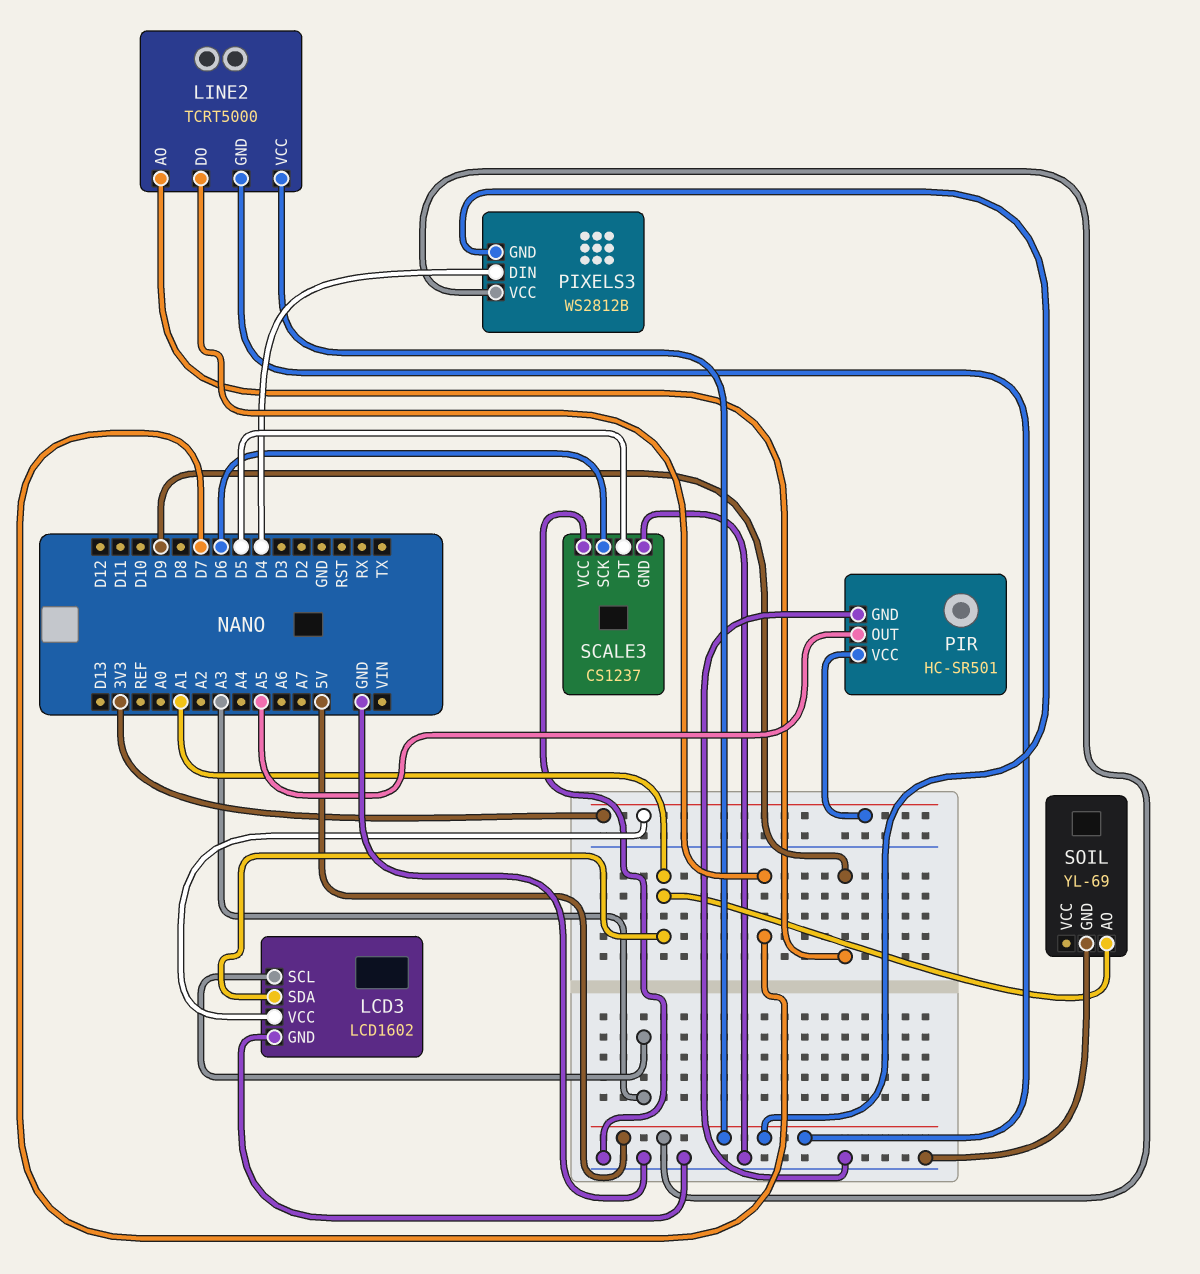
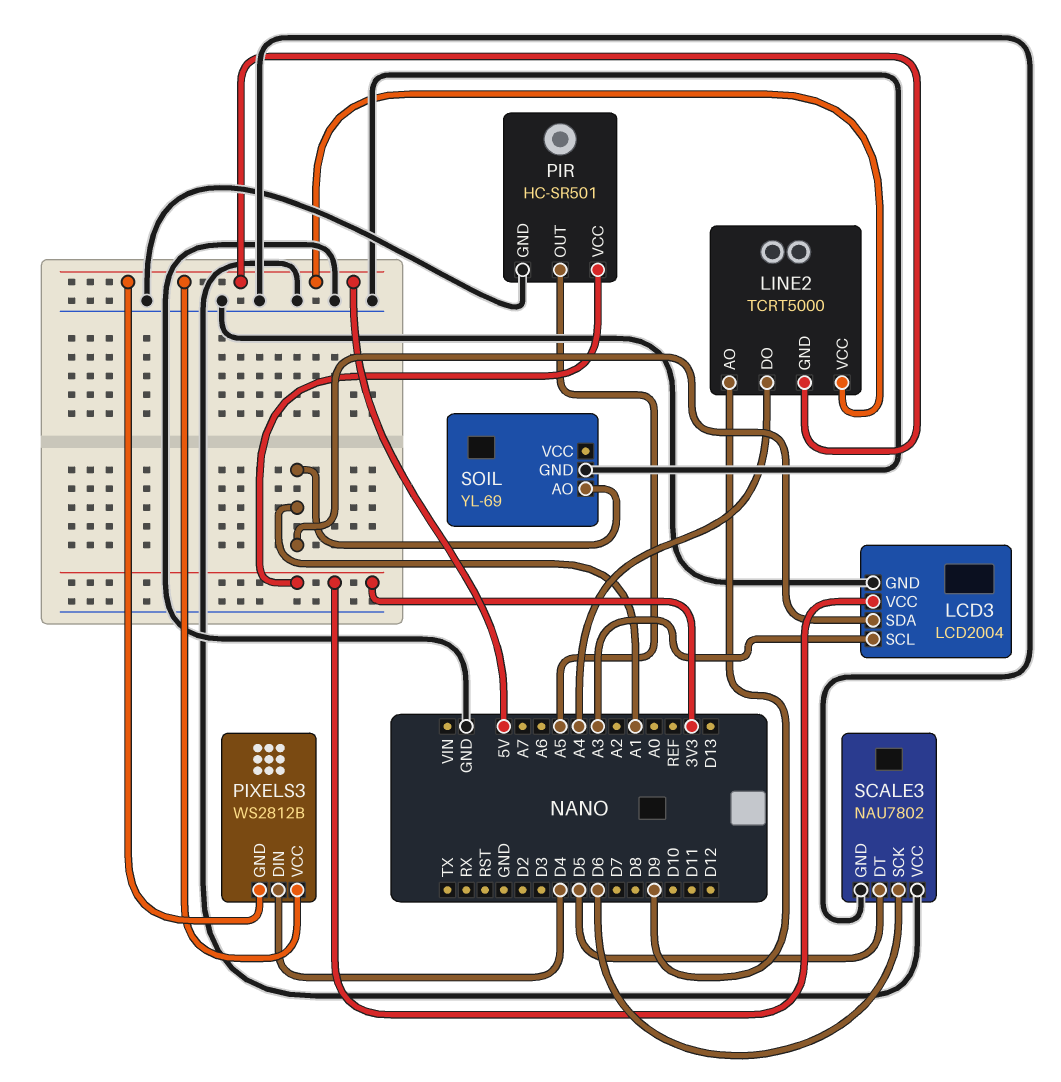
LCD3: LCD1602 -> LCD2004
LINE2 pin DO: D7 -> A4
SCALE3: CS1237 -> NAU7802

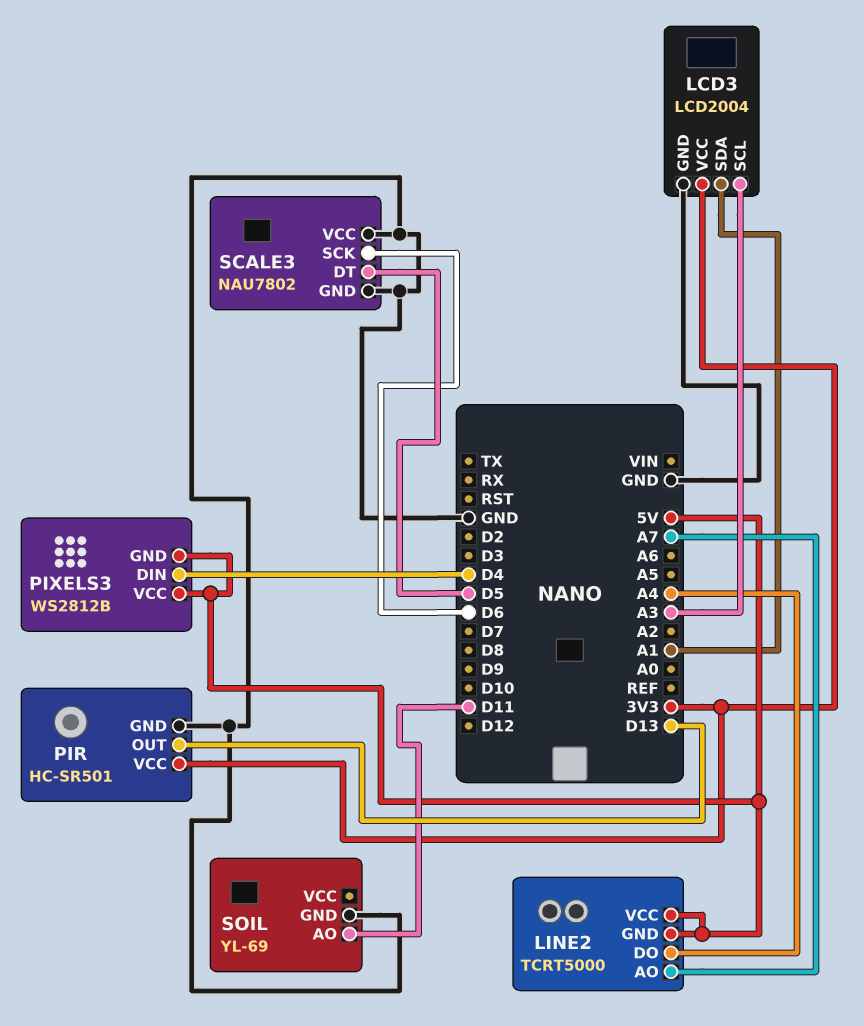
LINE2 pin AO: D9 -> A7
PIR pin OUT: A5 -> D13
SOIL pin AO: A1 -> D11

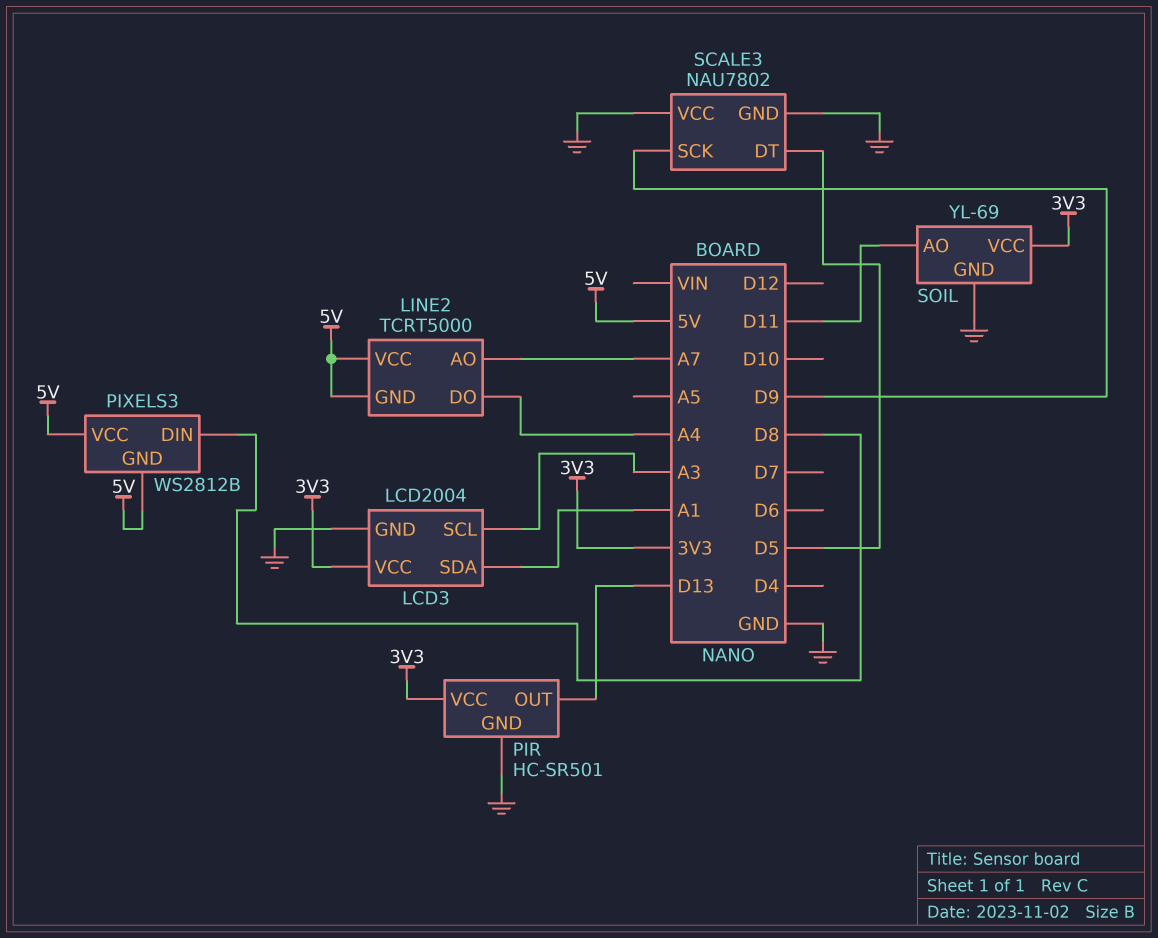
PIXELS3 pin DIN: D4 -> D8
SCALE3 pin SCK: D6 -> D9
SOIL pin VCC: none -> 3V3

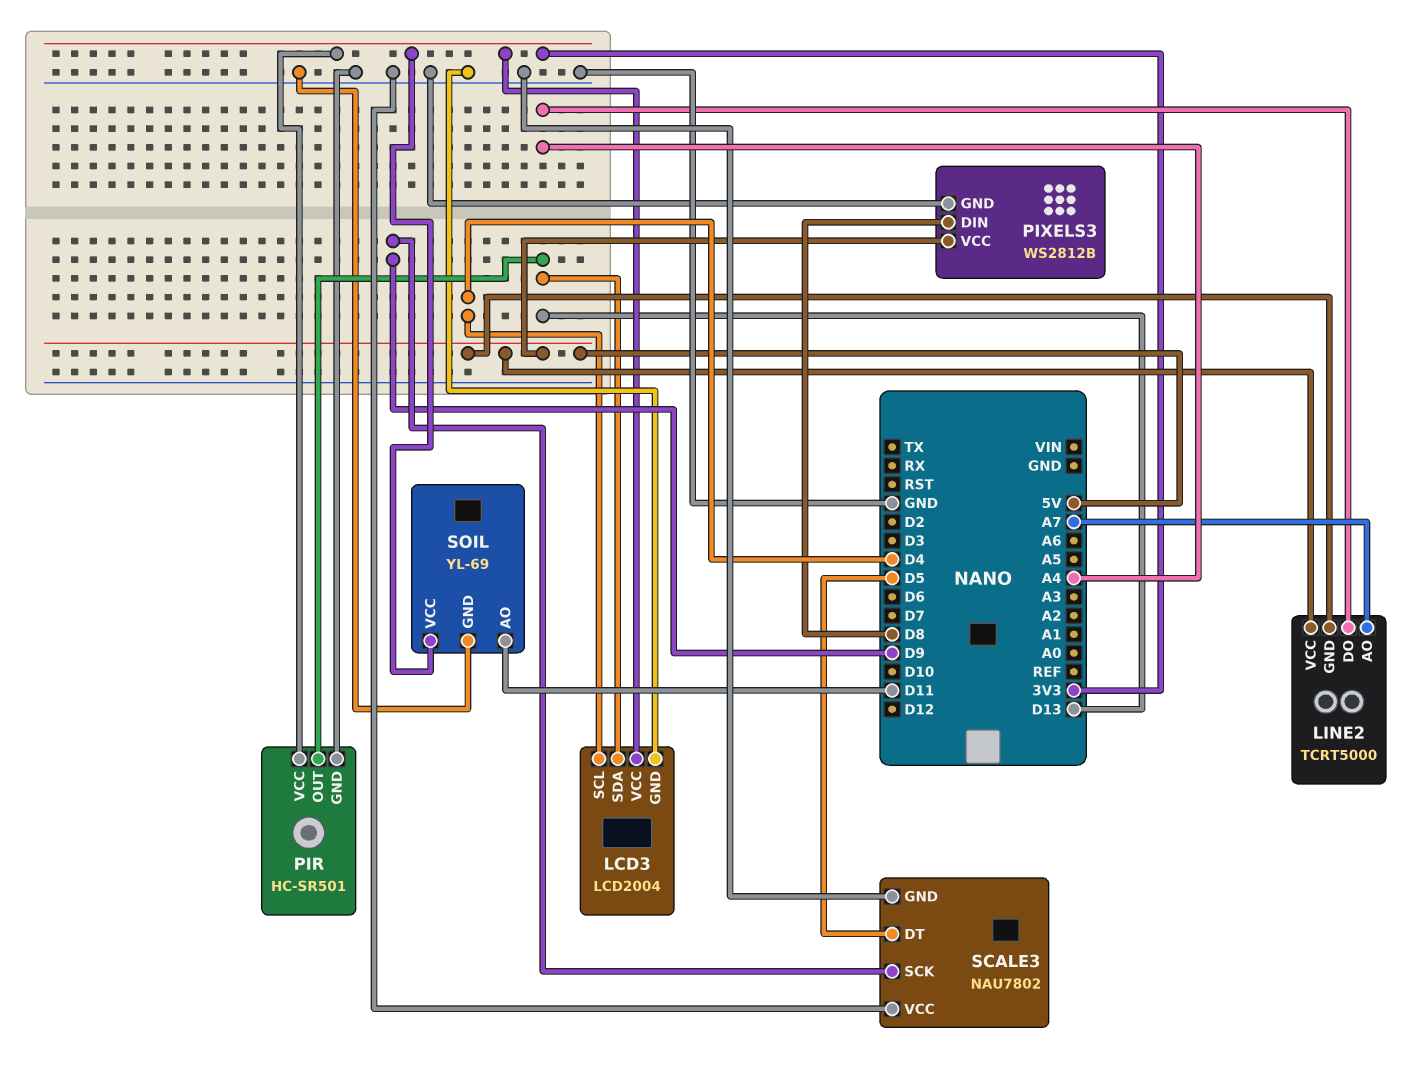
LCD3 pin SCL: A3 -> D4
LCD3 pin SDA: A1 -> D13
PIXELS3 pin GND: 5V -> GND

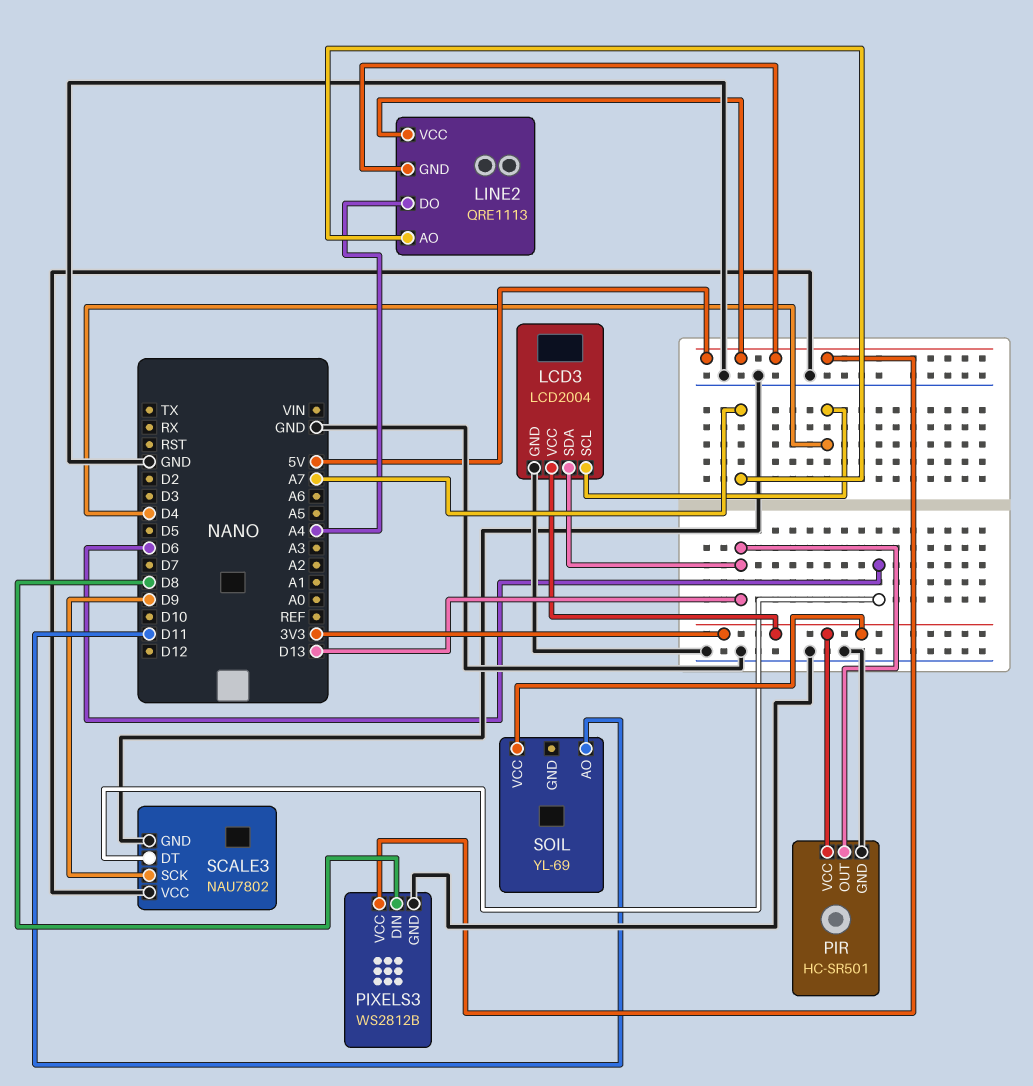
LINE2: TCRT5000 -> QRE1113
SCALE3 pin DT: D5 -> D6
SOIL pin GND: GND -> none

